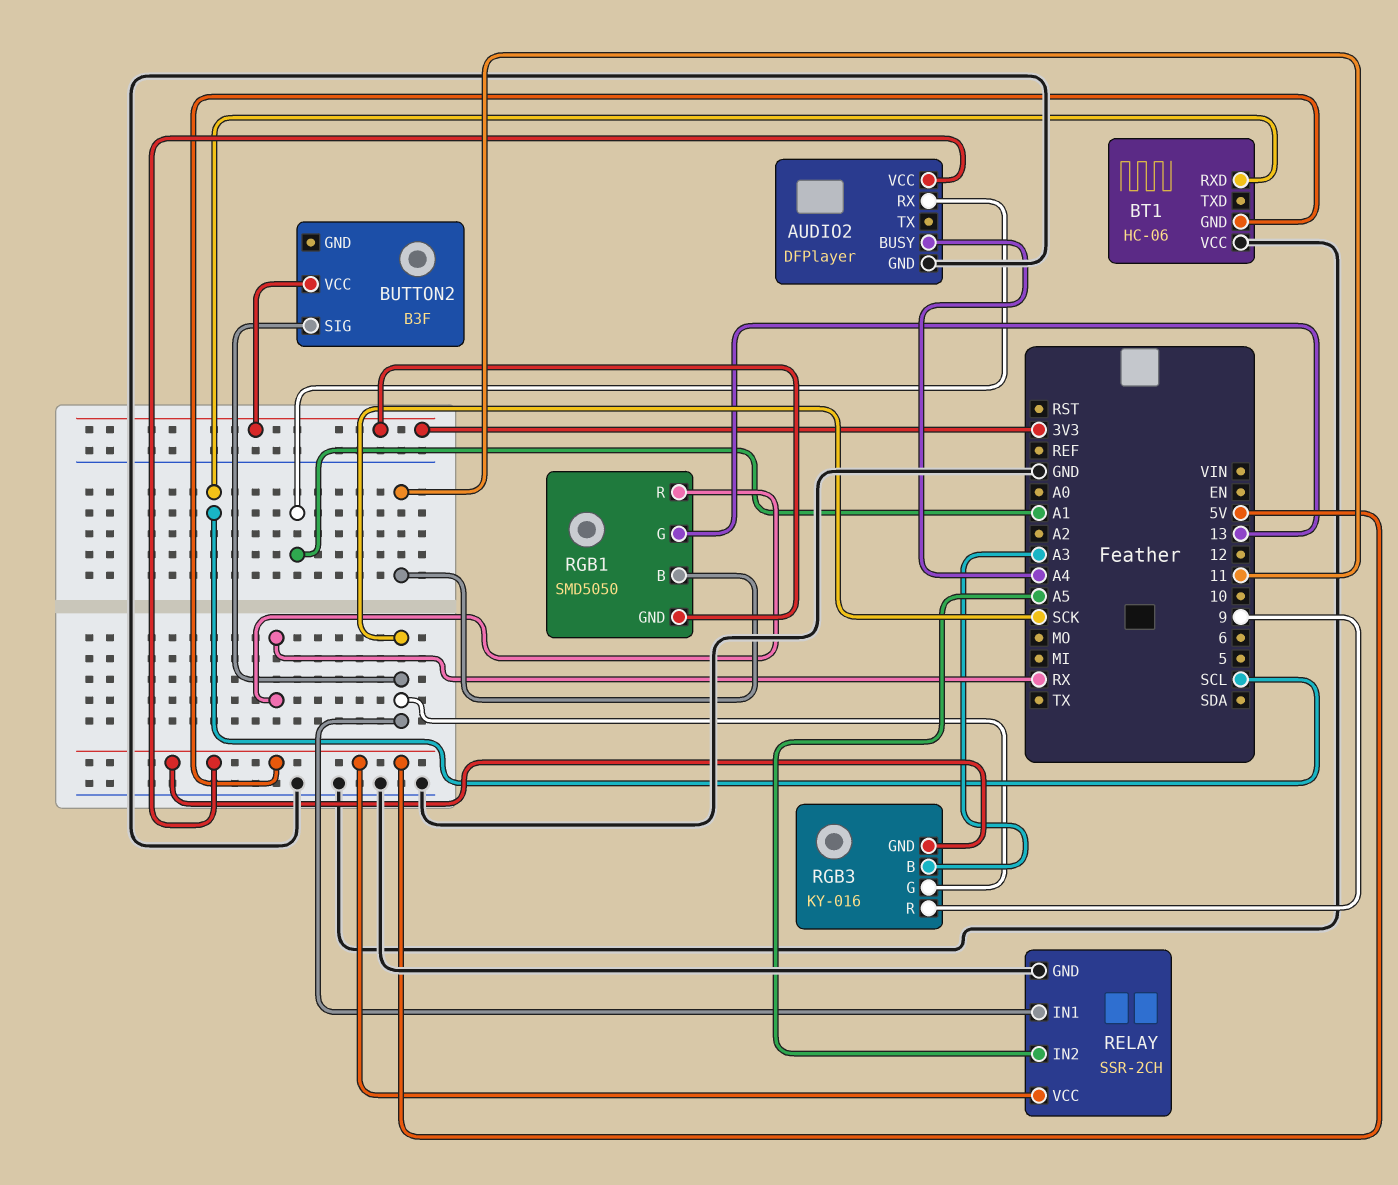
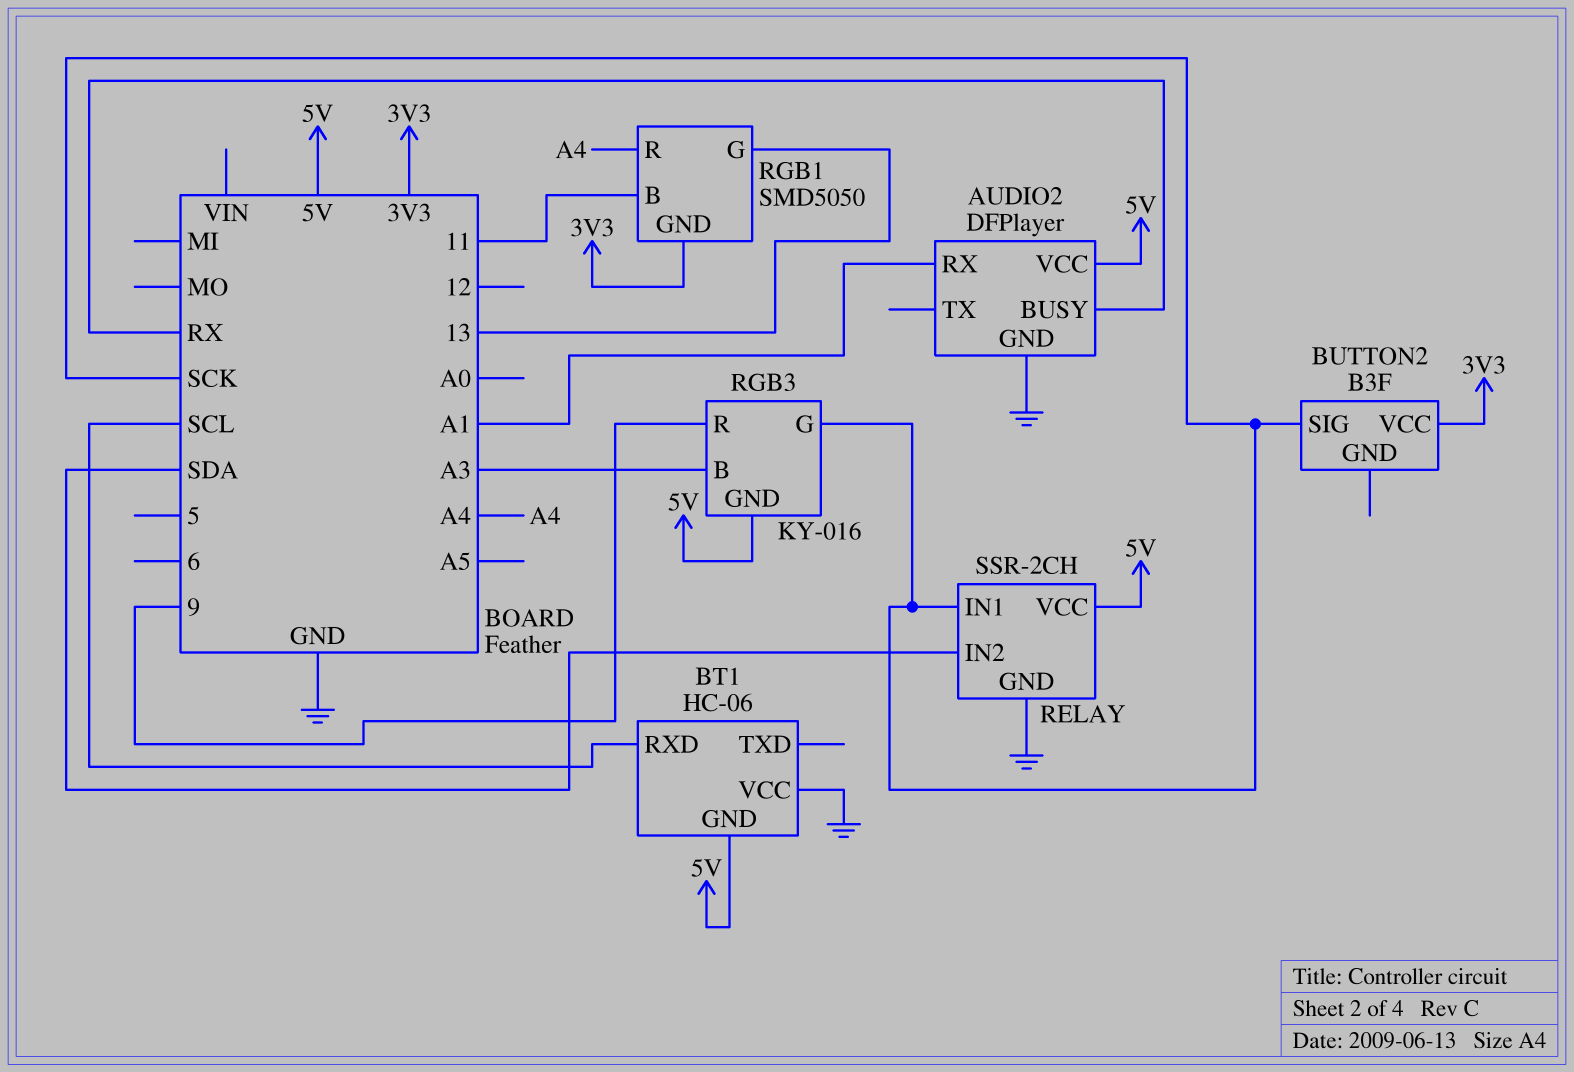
AUDIO2 pin BUSY: A4 -> RX
RELAY pin IN2: A5 -> SDA
RGB1 pin R: RX -> A4

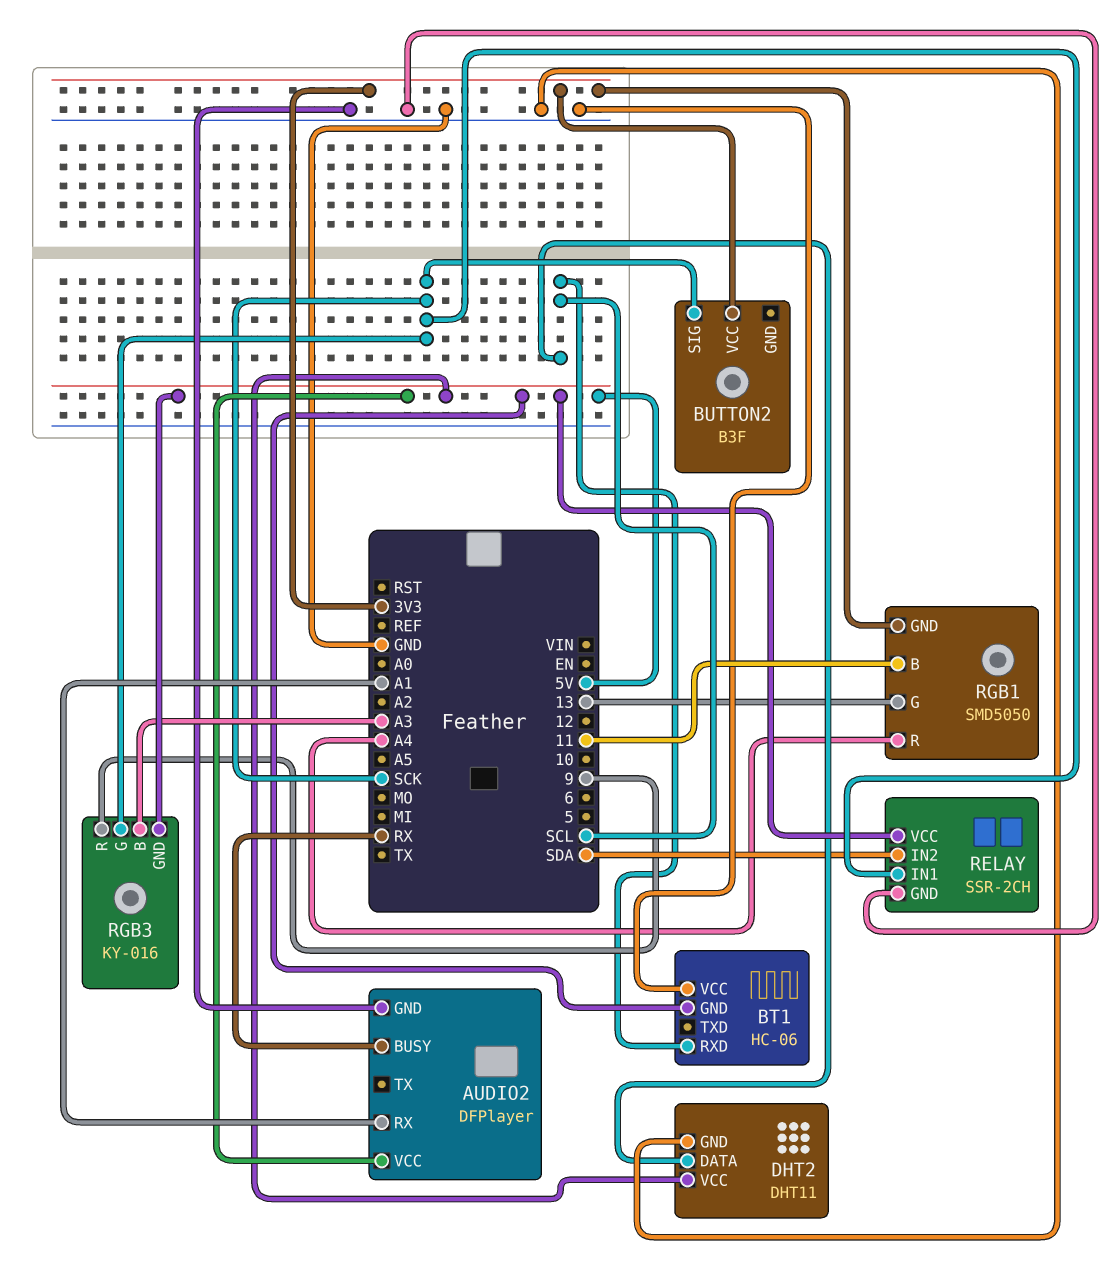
DHT2: none -> DHT11
DHT2 pin DATA: none -> SCL
DHT2 pin GND: none -> GND
DHT2 pin VCC: none -> 5V

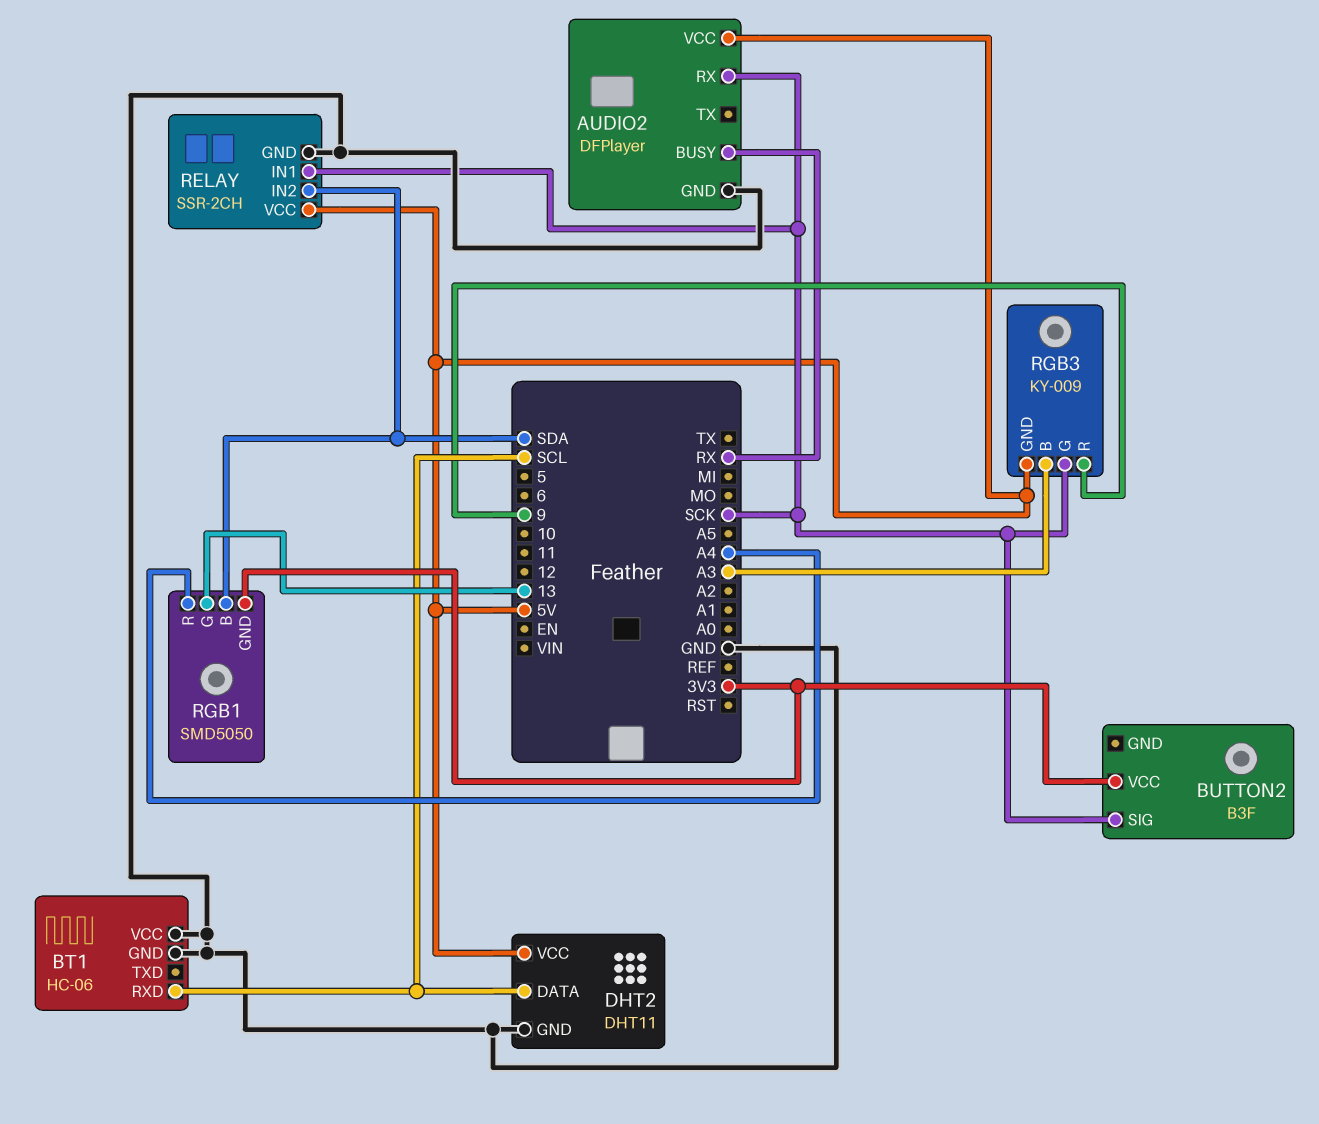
AUDIO2 pin RX: A1 -> SCK
BT1 pin GND: 5V -> GND
RGB1 pin B: 11 -> SDA
RGB3: KY-016 -> KY-009

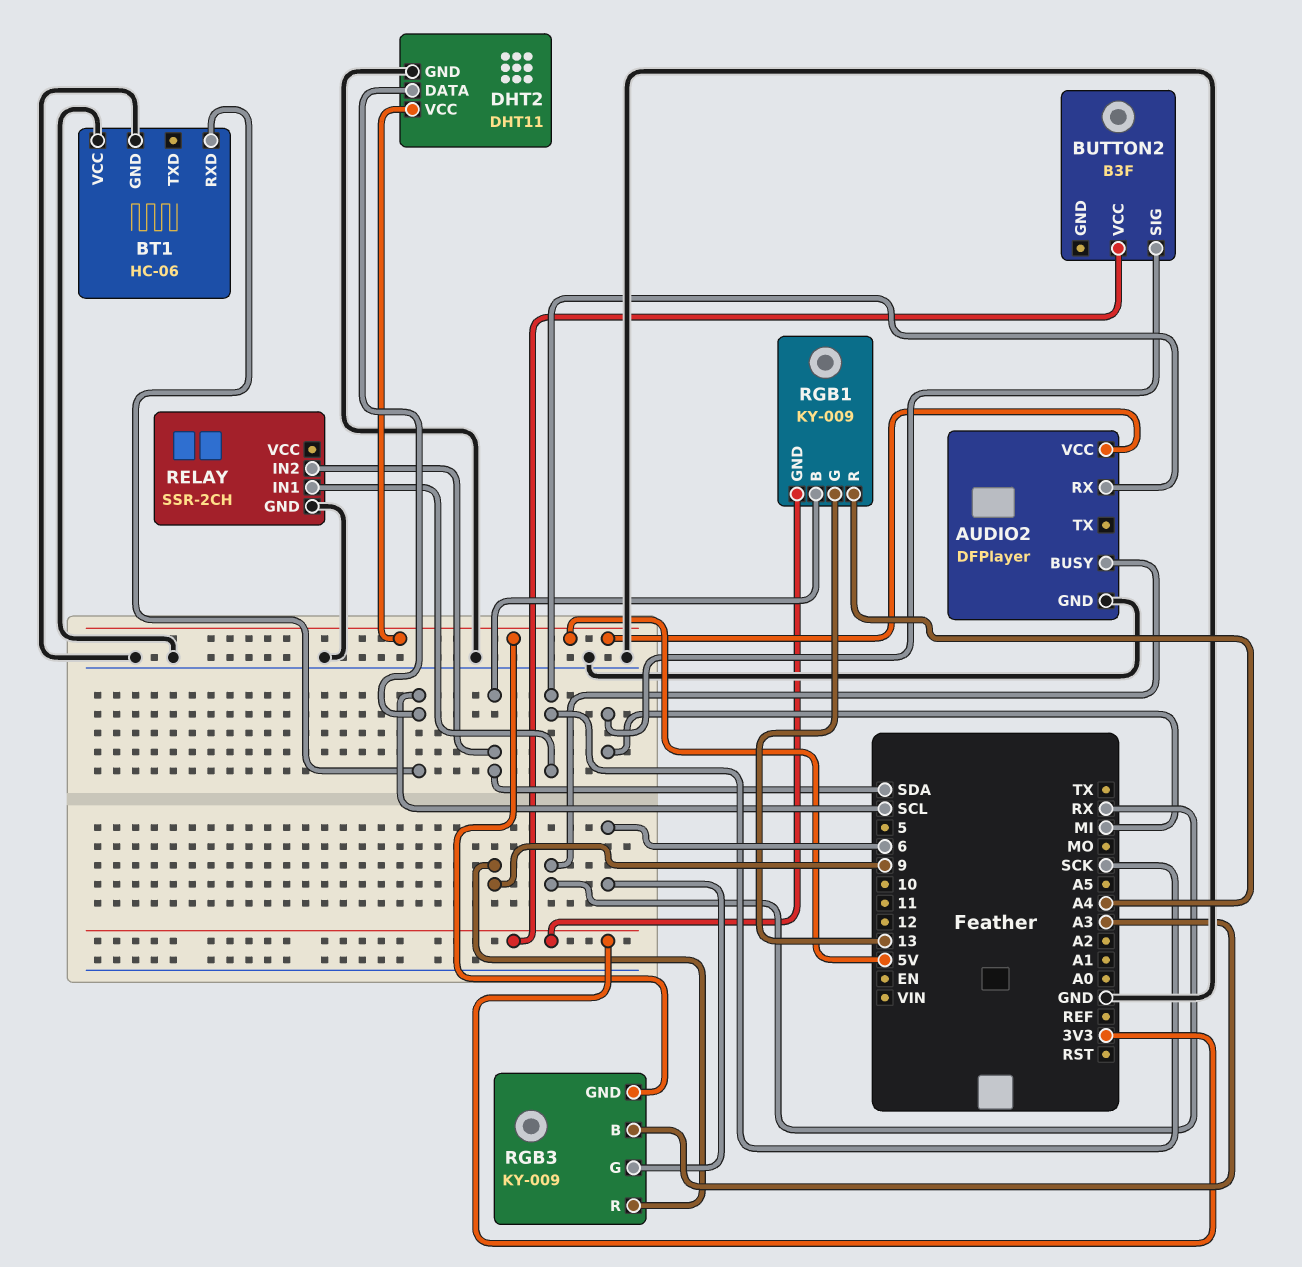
BUTTON2 pin SIG: SCK -> MI
RELAY pin VCC: 5V -> none
RGB1: SMD5050 -> KY-009
RGB3 pin G: SCK -> 6

